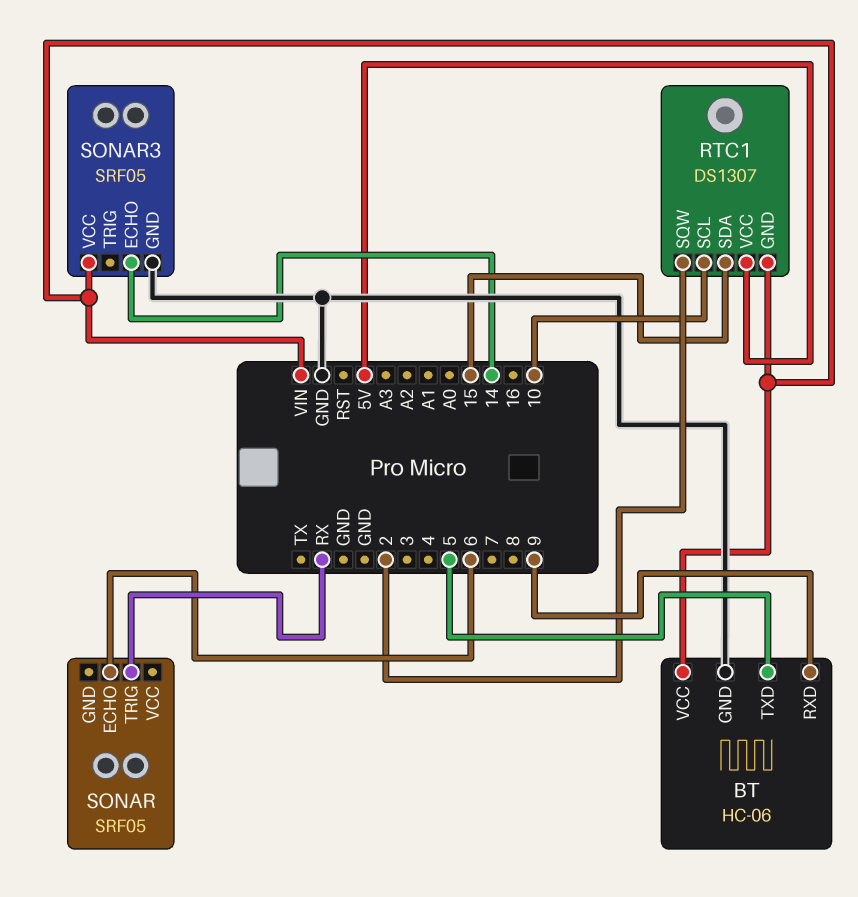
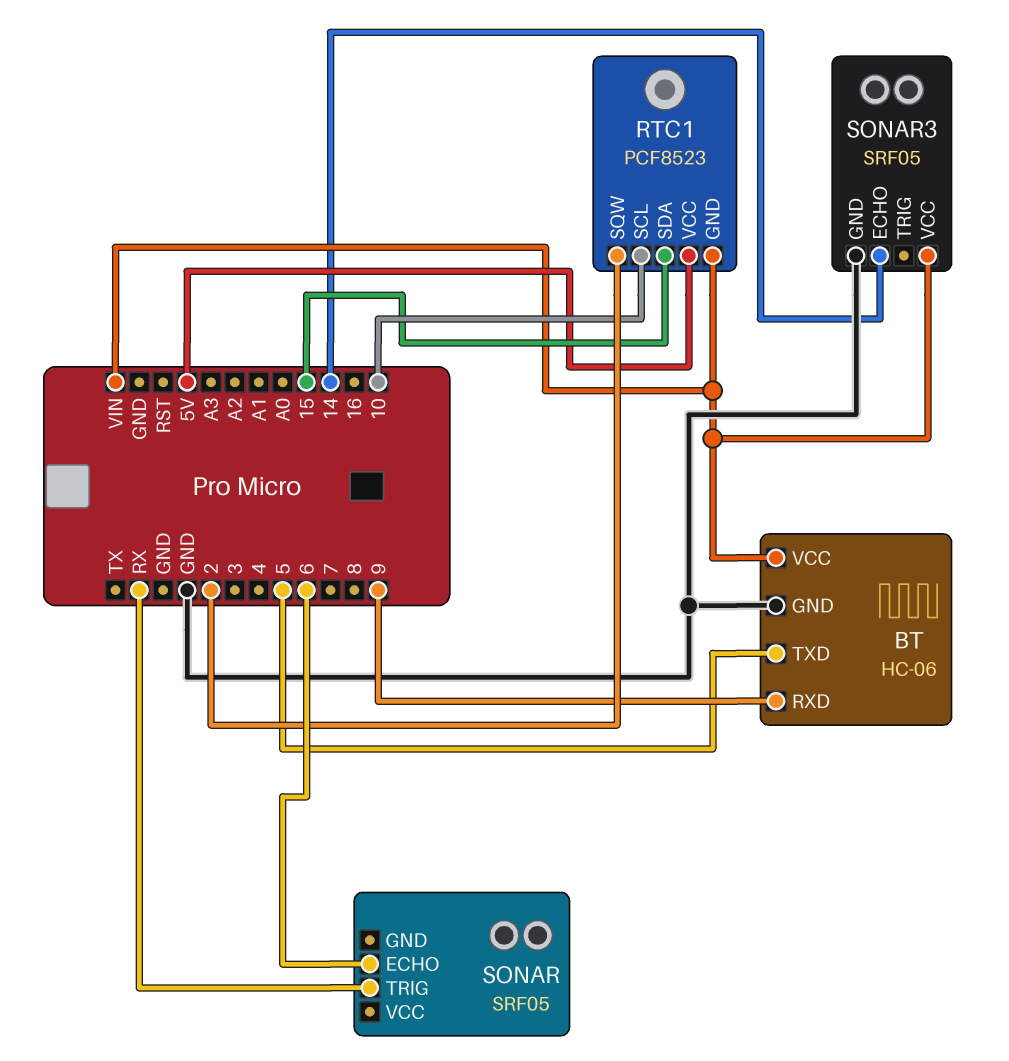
RTC1: DS1307 -> PCF8523

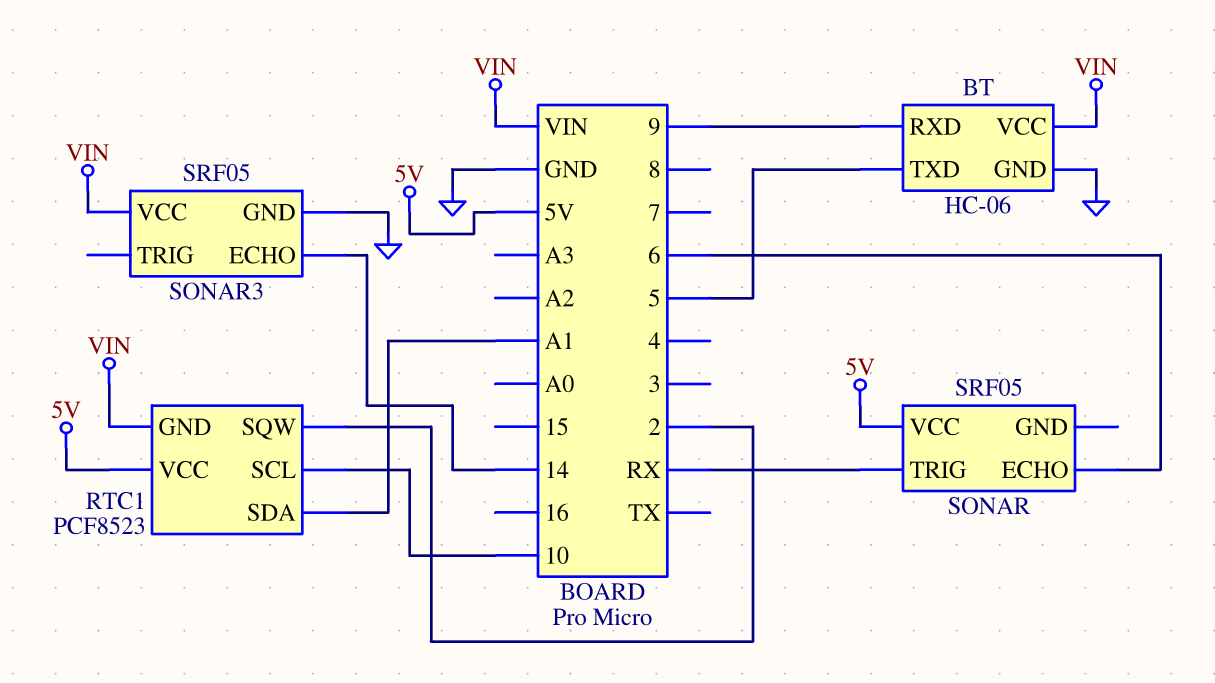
RTC1 pin SDA: 15 -> A1
SONAR pin VCC: none -> 5V

